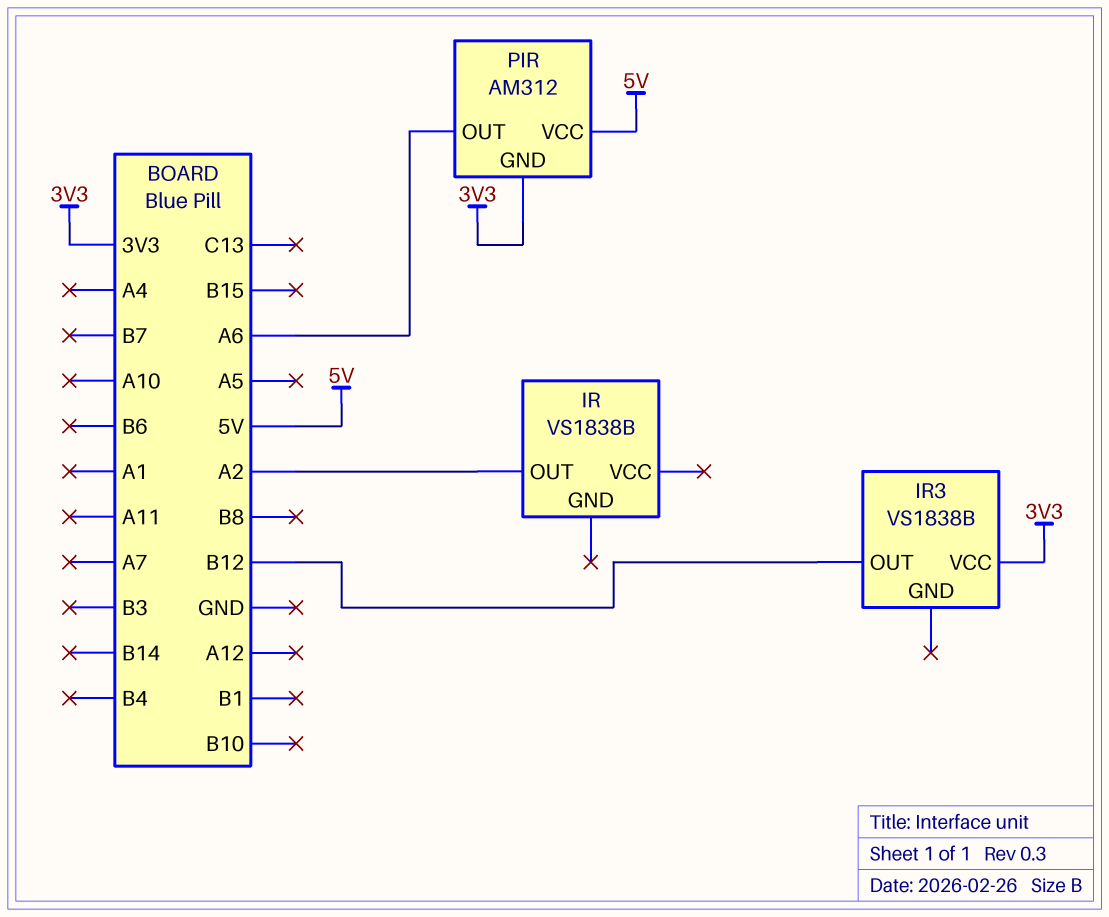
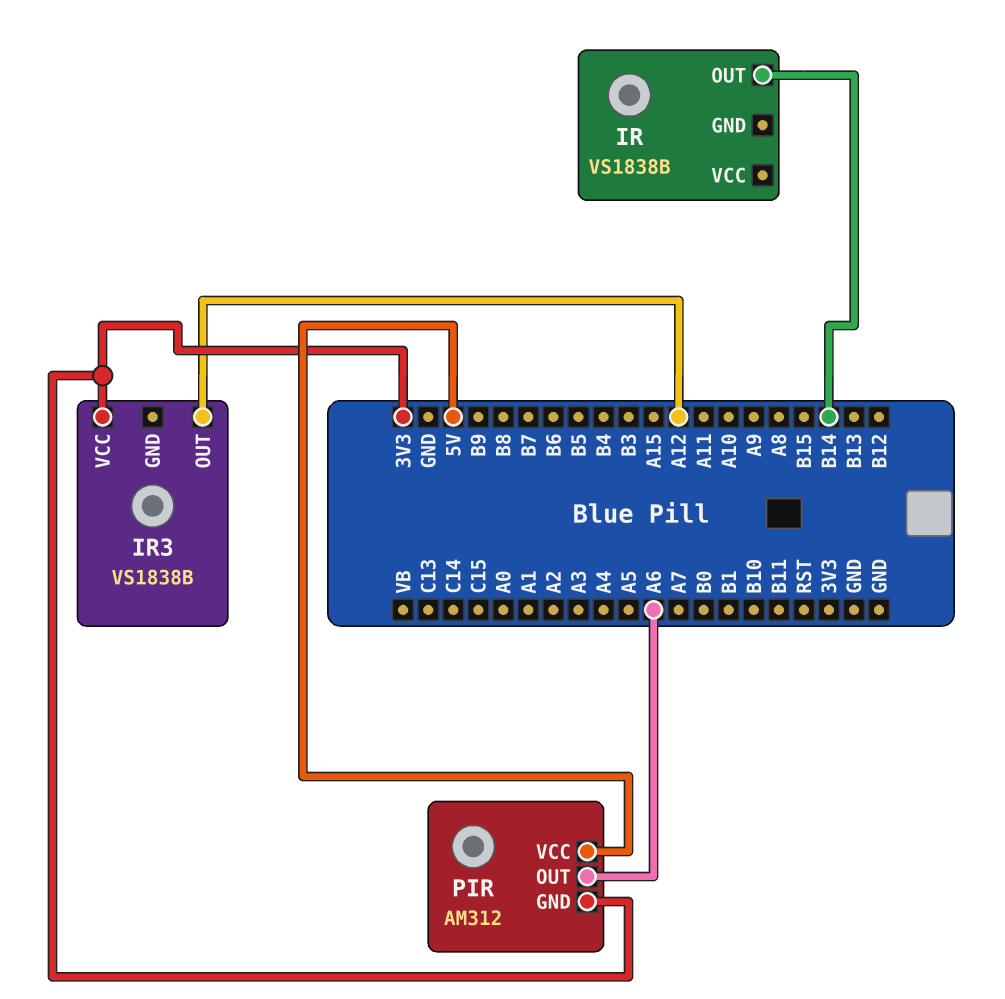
IR pin OUT: A2 -> B14
IR3 pin OUT: B12 -> A12

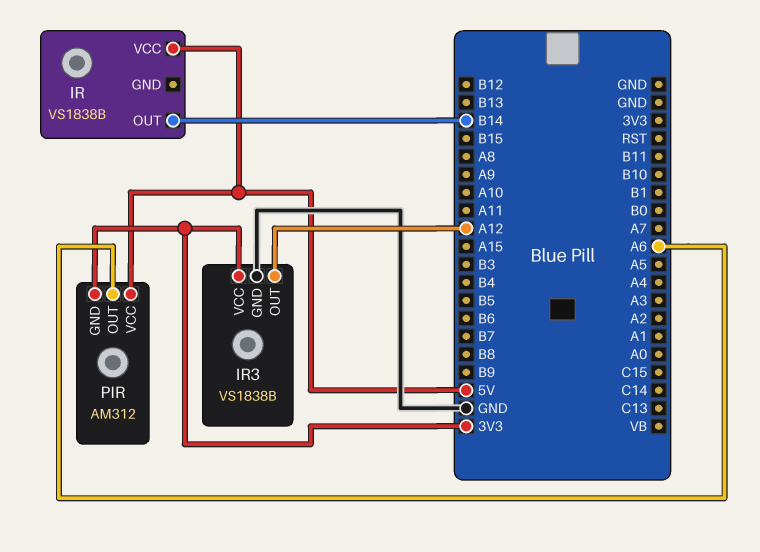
IR pin VCC: none -> 5V
IR3 pin GND: none -> GND

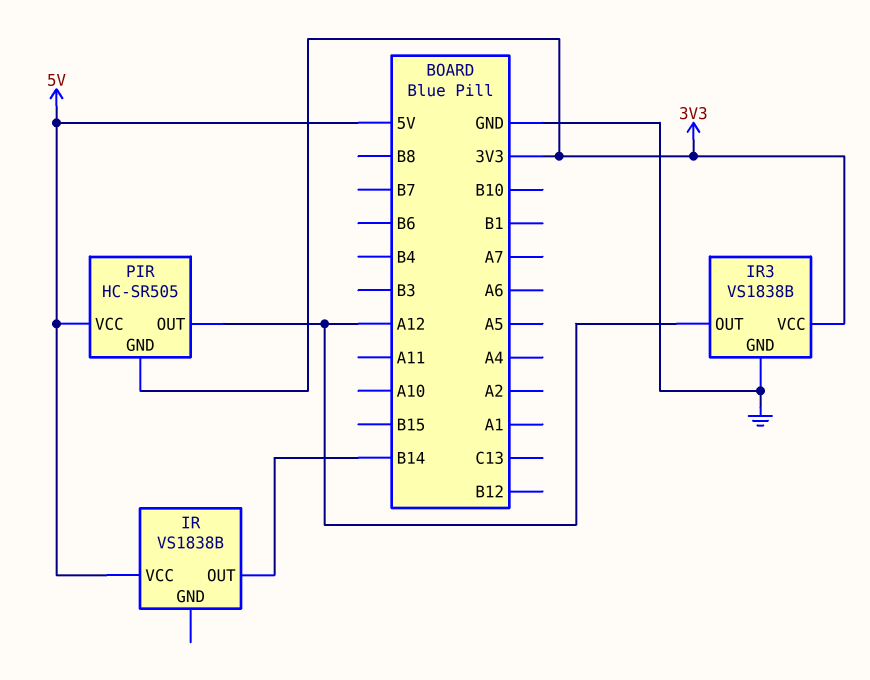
PIR: AM312 -> HC-SR505
PIR pin OUT: A6 -> A12

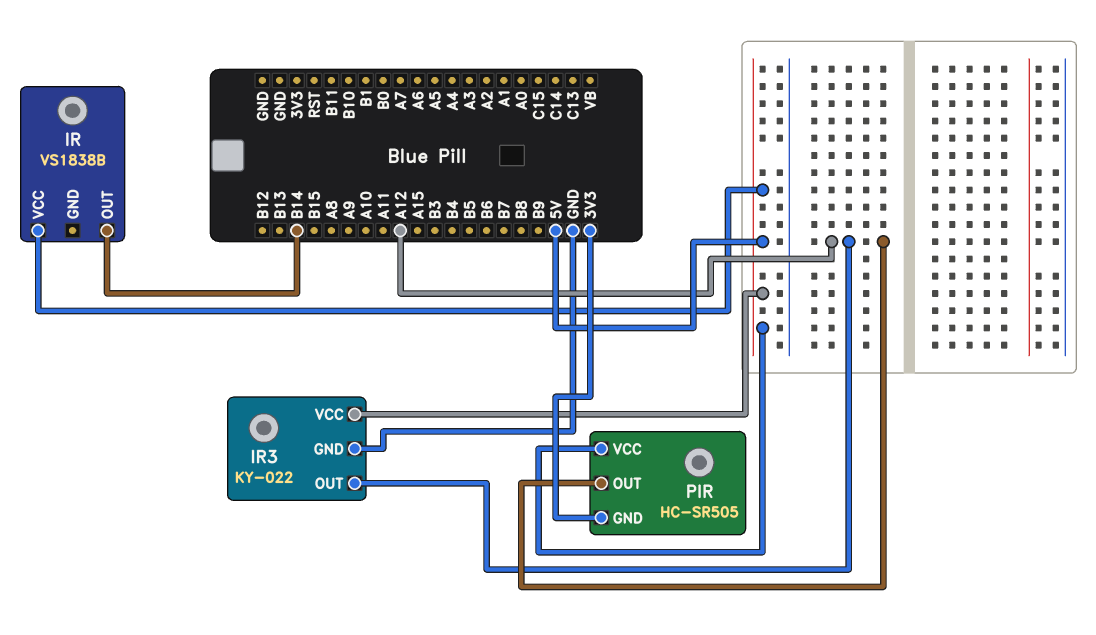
IR3: VS1838B -> KY-022
IR3 pin VCC: 3V3 -> 5V

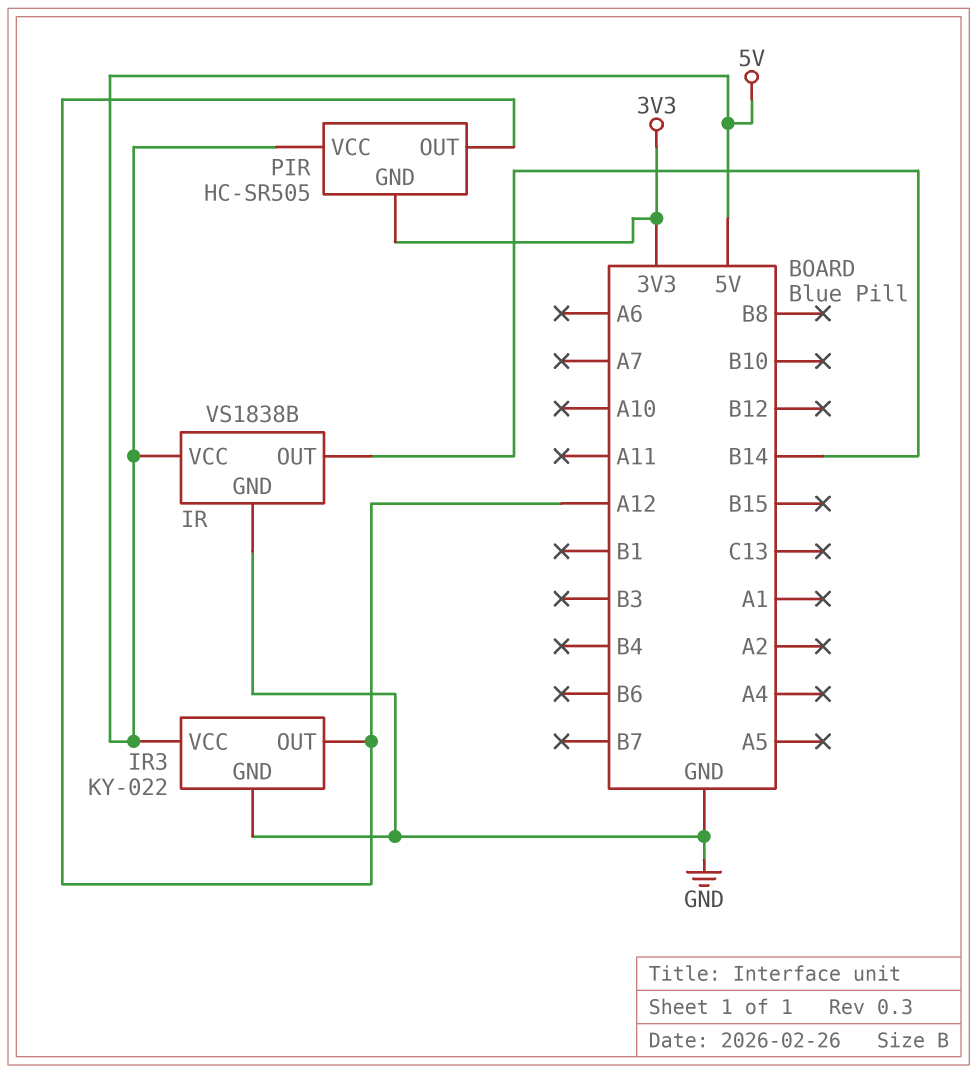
IR pin GND: none -> GND

